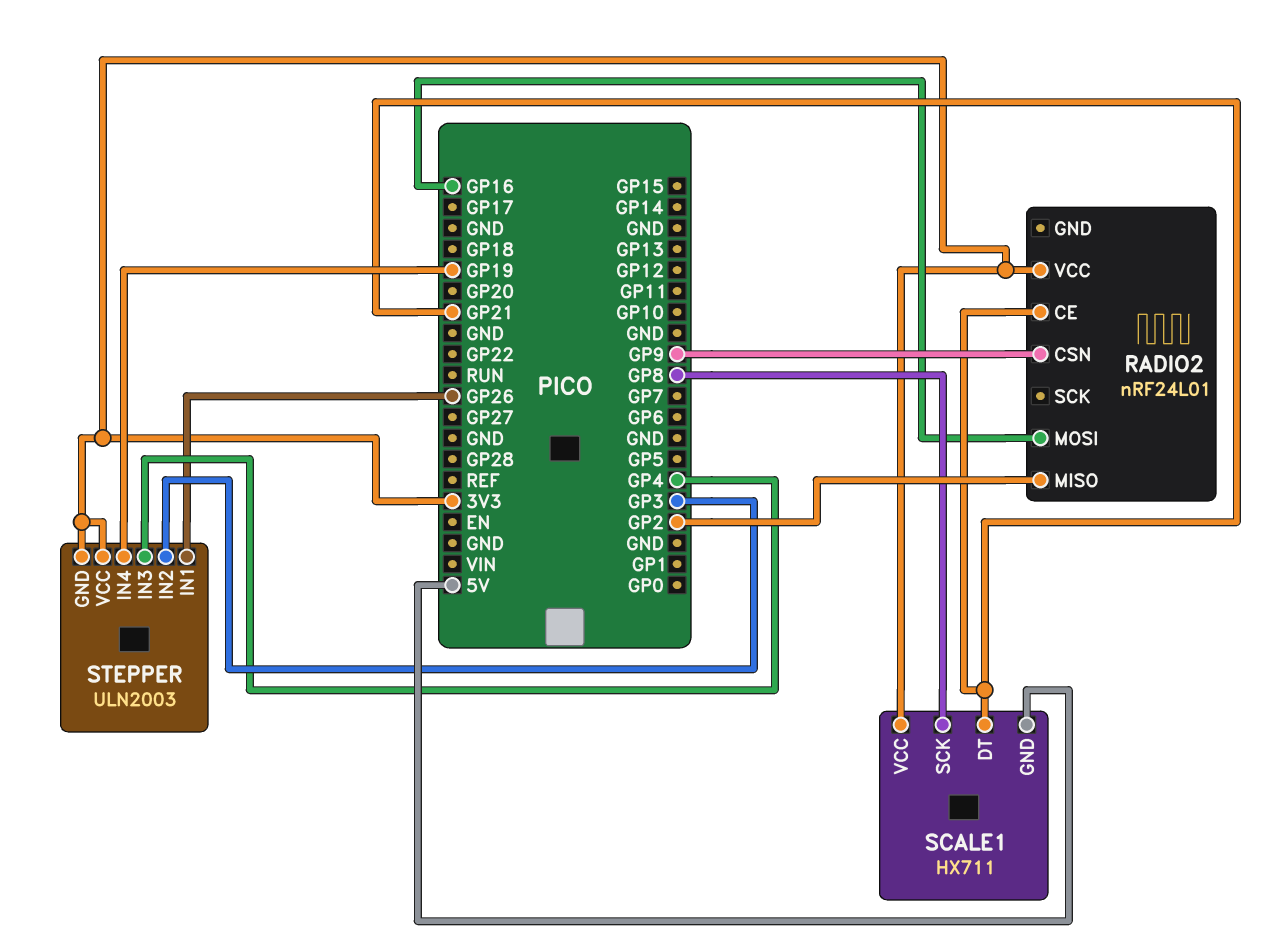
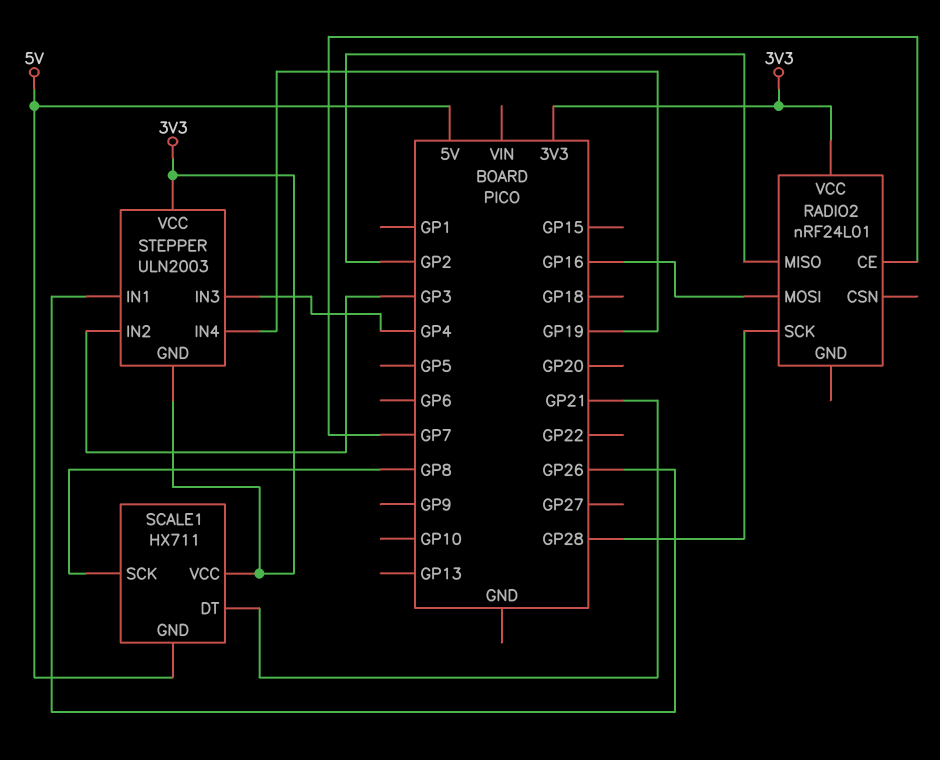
RADIO2 pin CE: GP21 -> GP7
RADIO2 pin CSN: GP9 -> none
RADIO2 pin SCK: none -> GP28

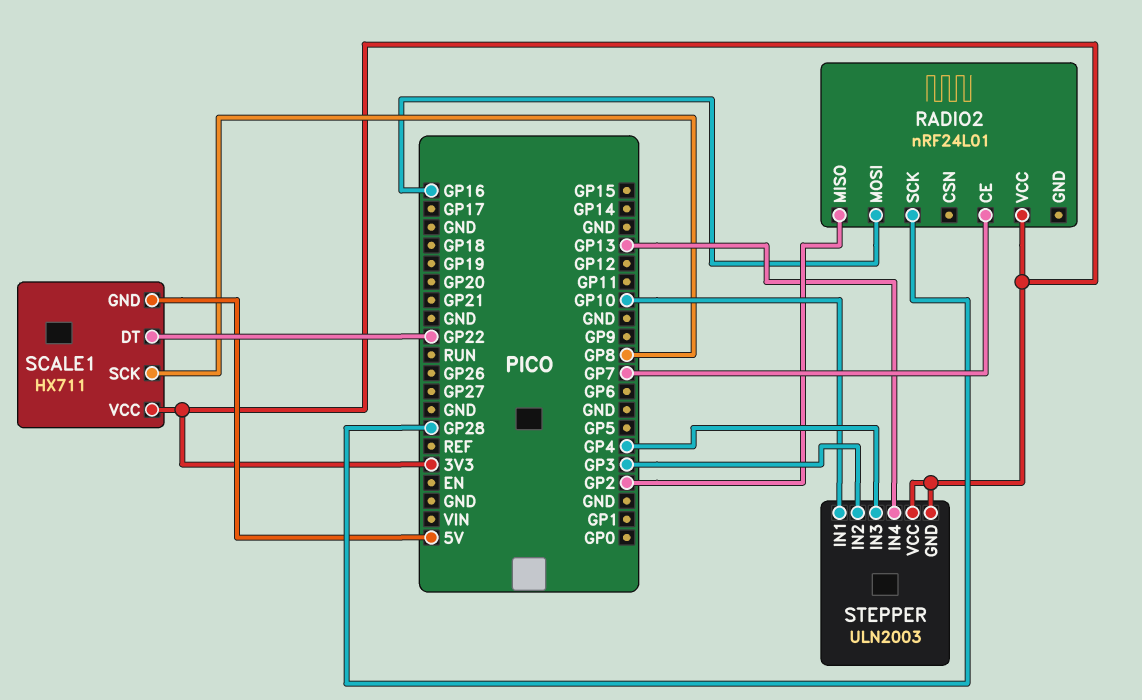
SCALE1 pin DT: GP21 -> GP22
STEPPER pin IN1: GP26 -> GP10
STEPPER pin IN4: GP19 -> GP13

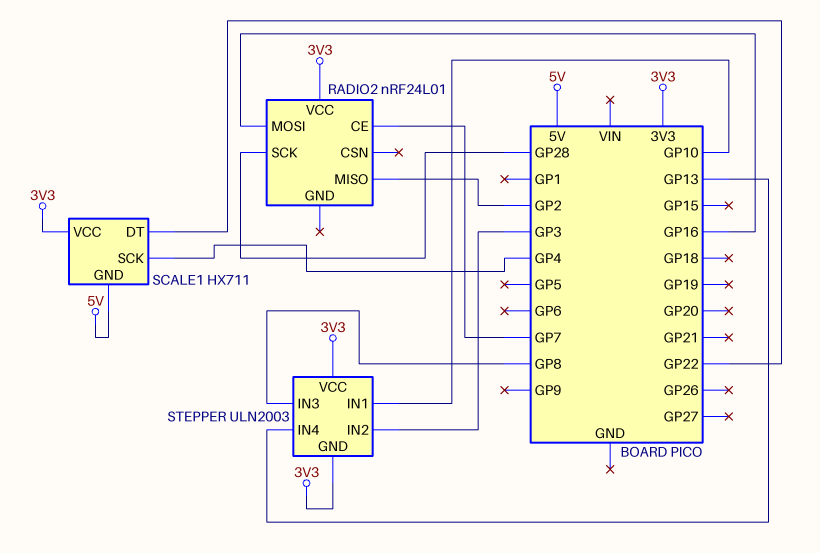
SCALE1 pin SCK: GP8 -> GP4
STEPPER pin IN3: GP4 -> GP8

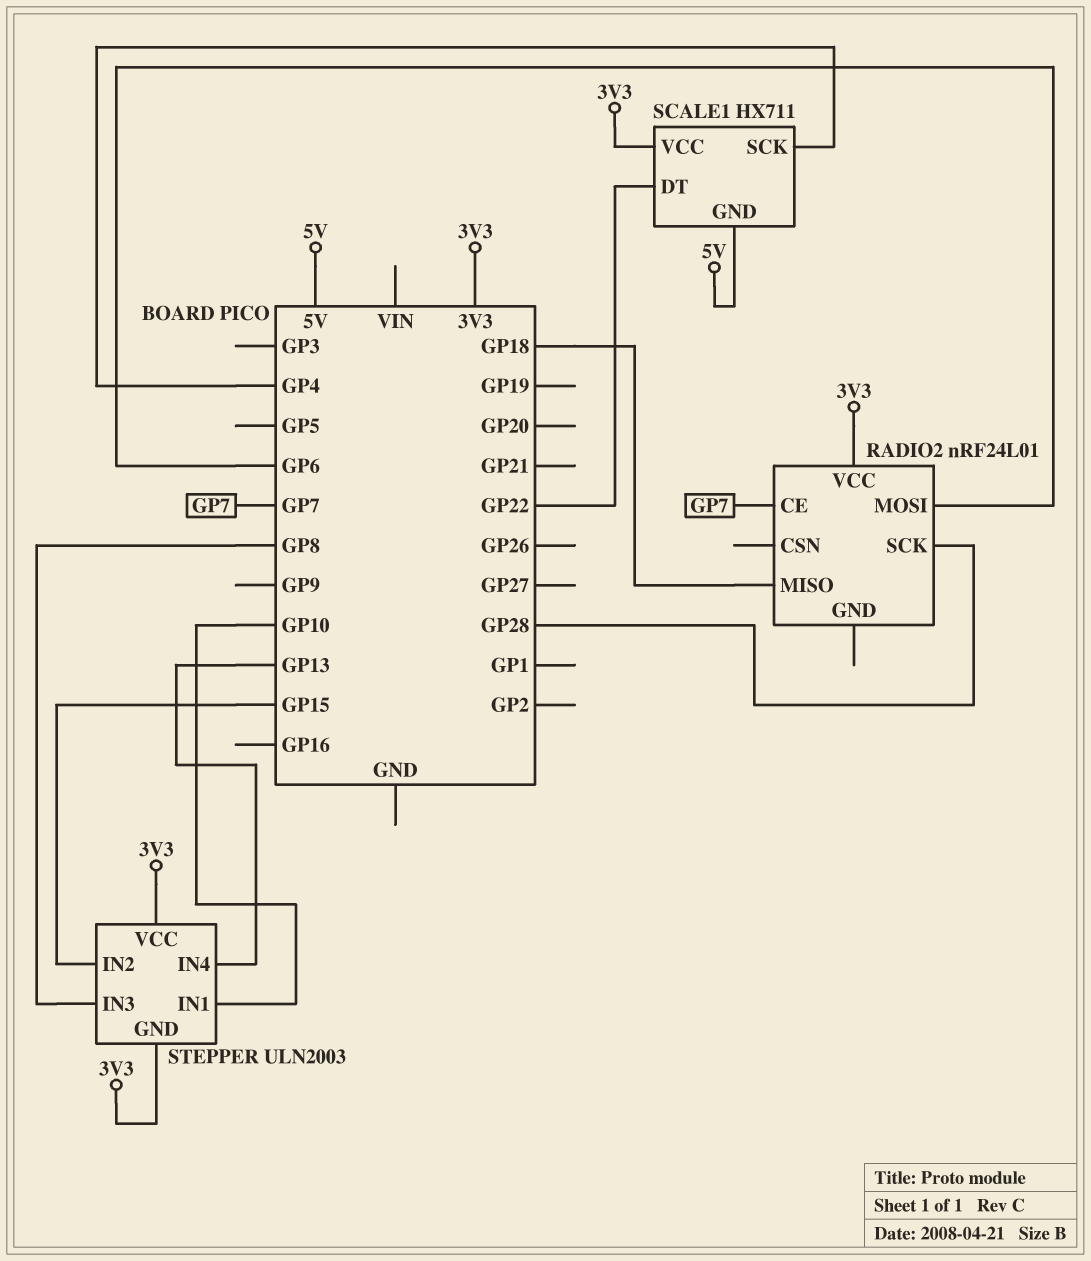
RADIO2 pin MISO: GP2 -> GP18
RADIO2 pin MOSI: GP16 -> GP6
STEPPER pin IN2: GP3 -> GP15

